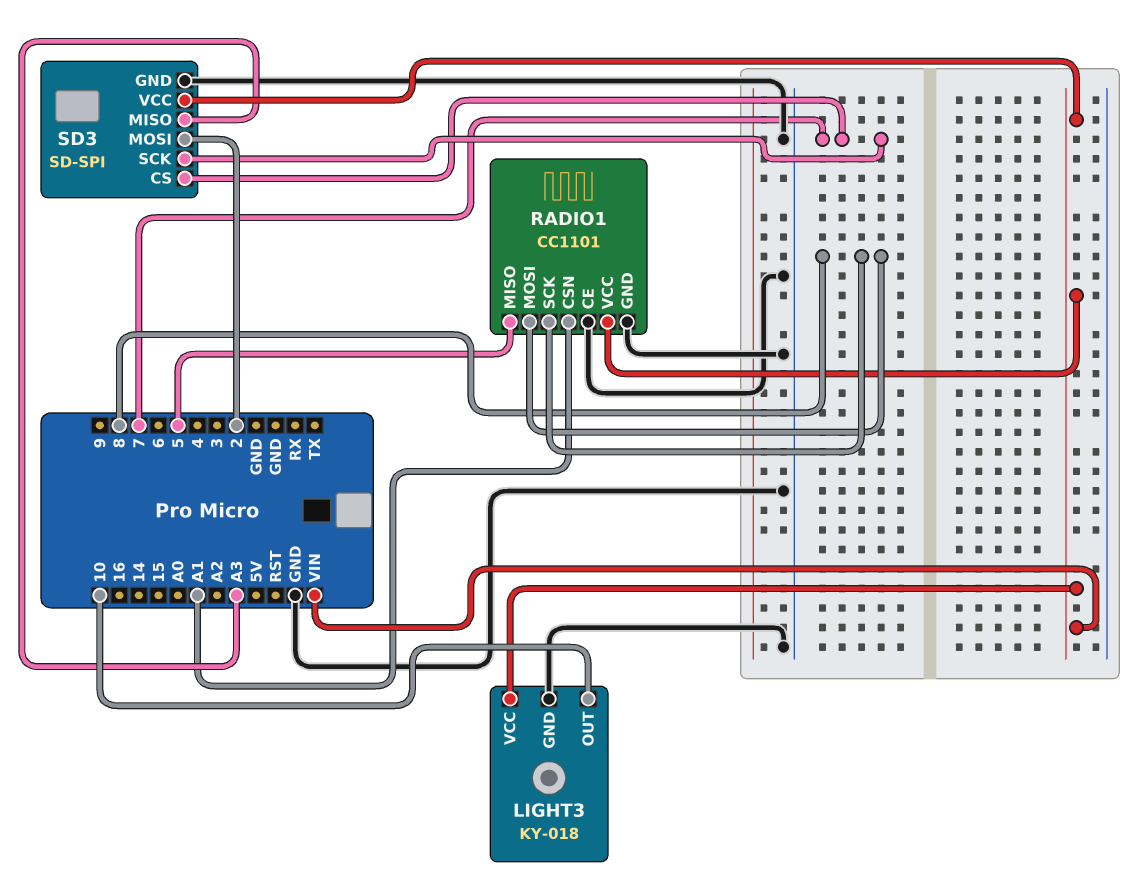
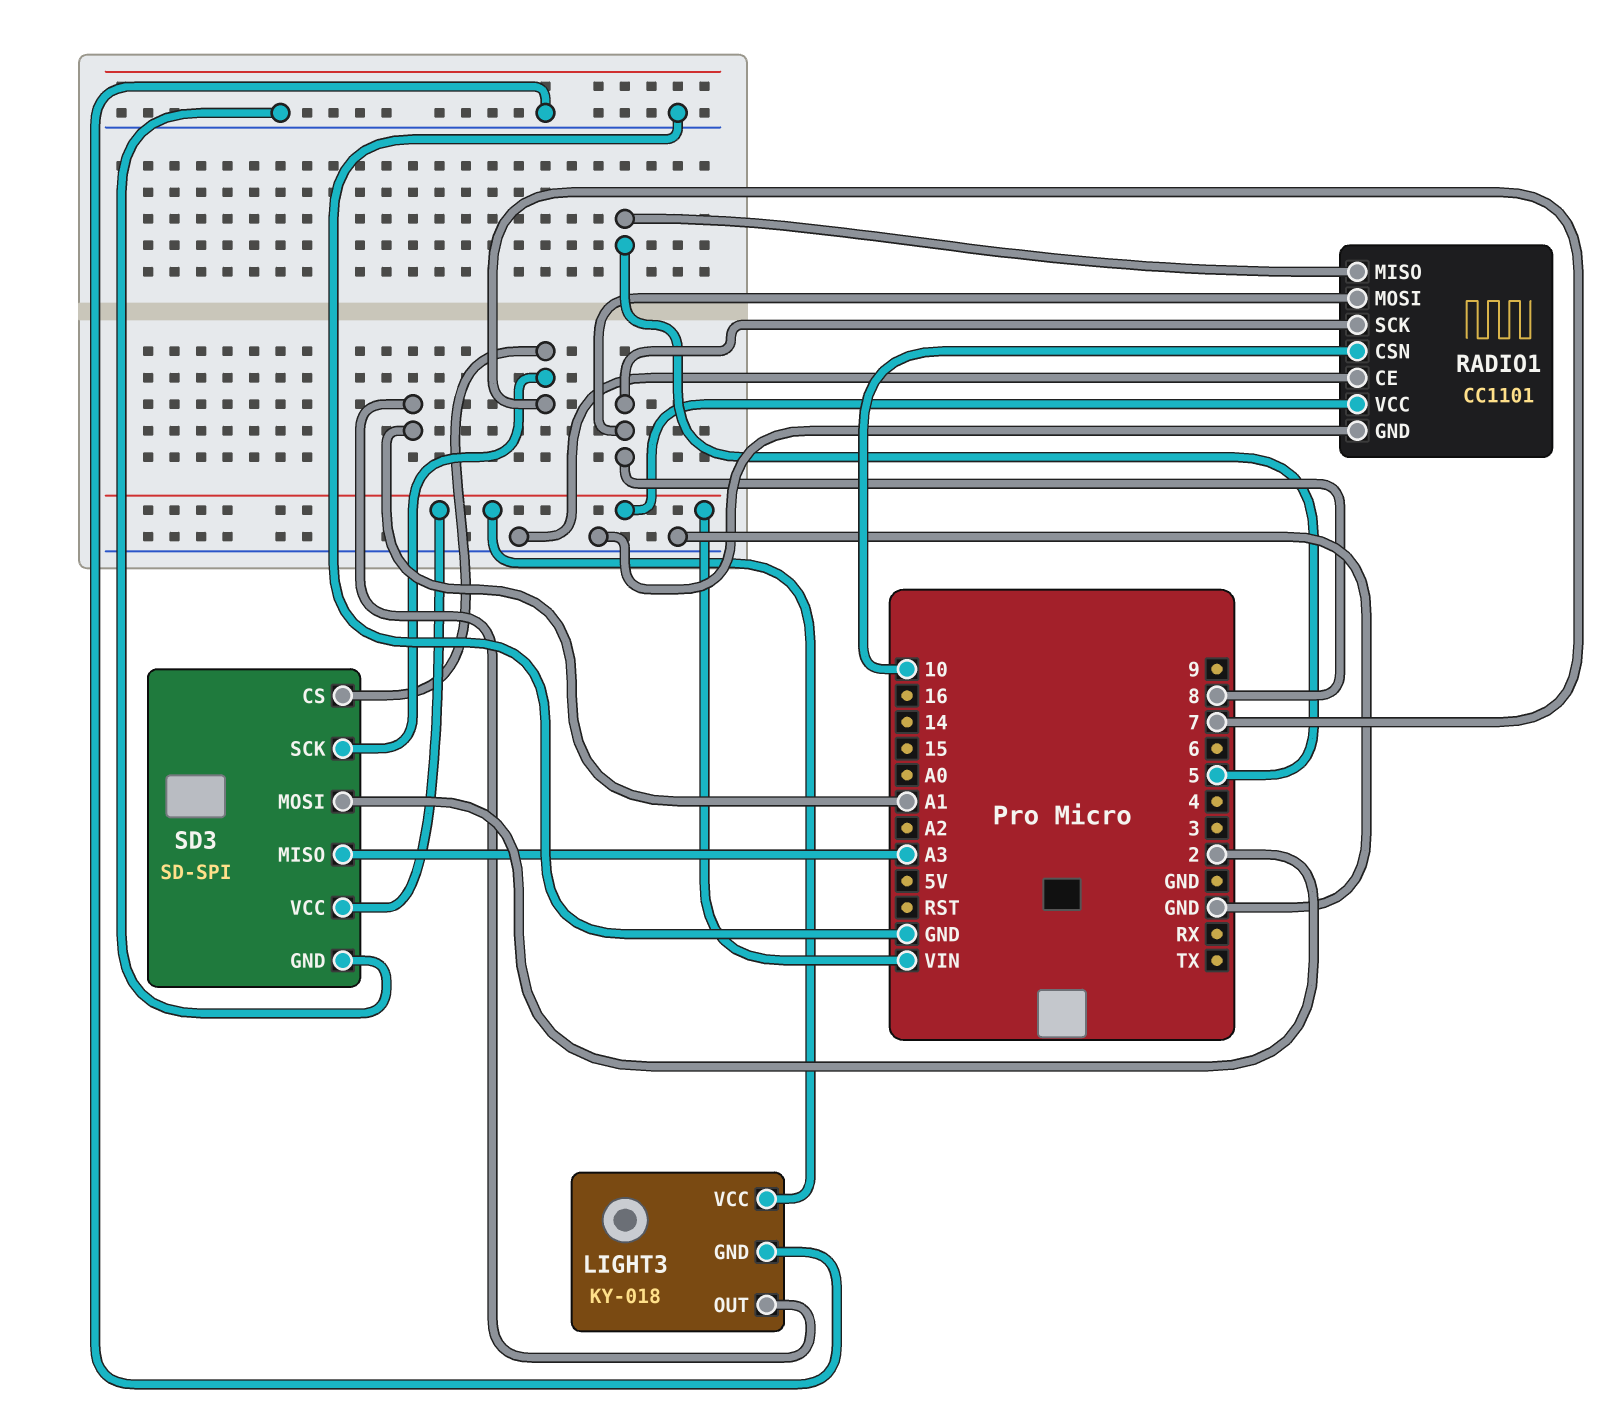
LIGHT3 pin OUT: 10 -> A1
RADIO1 pin CSN: A1 -> 10

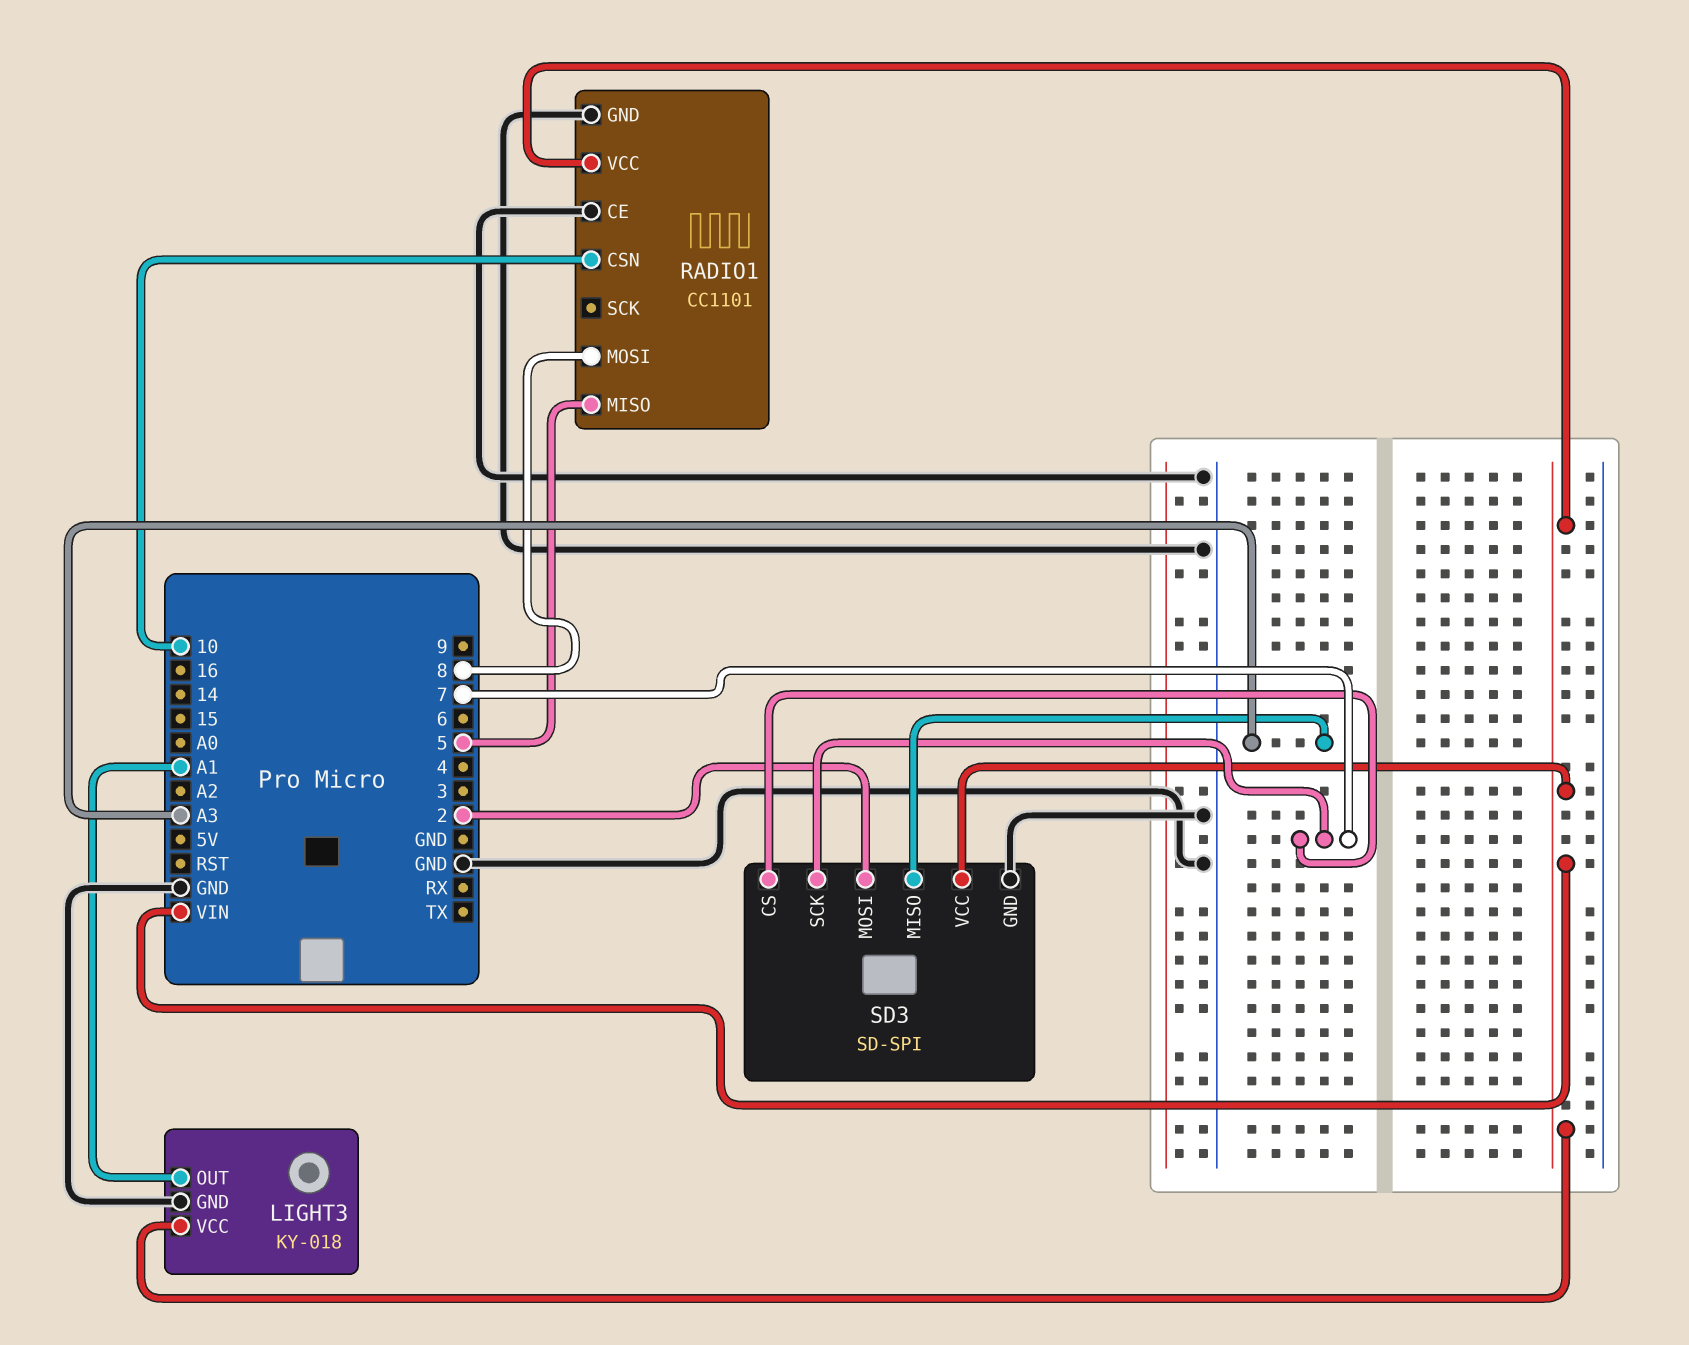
RADIO1 pin SCK: 8 -> none

